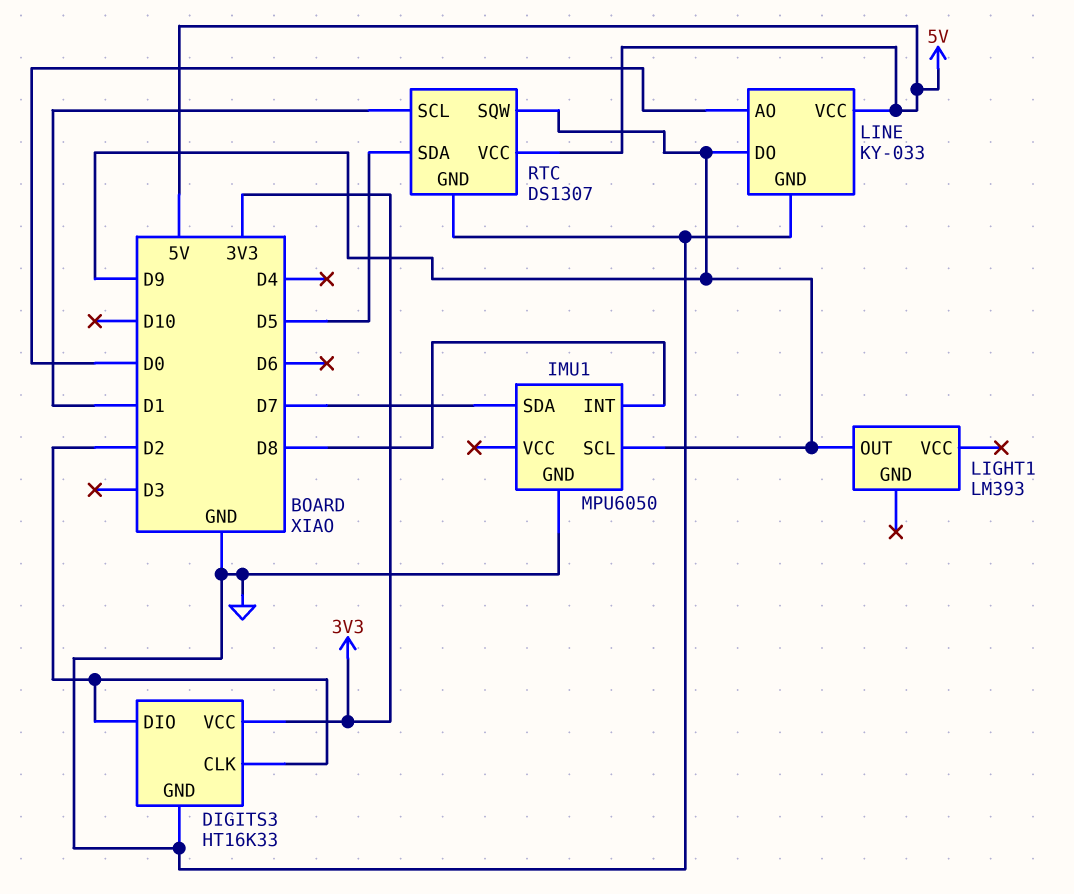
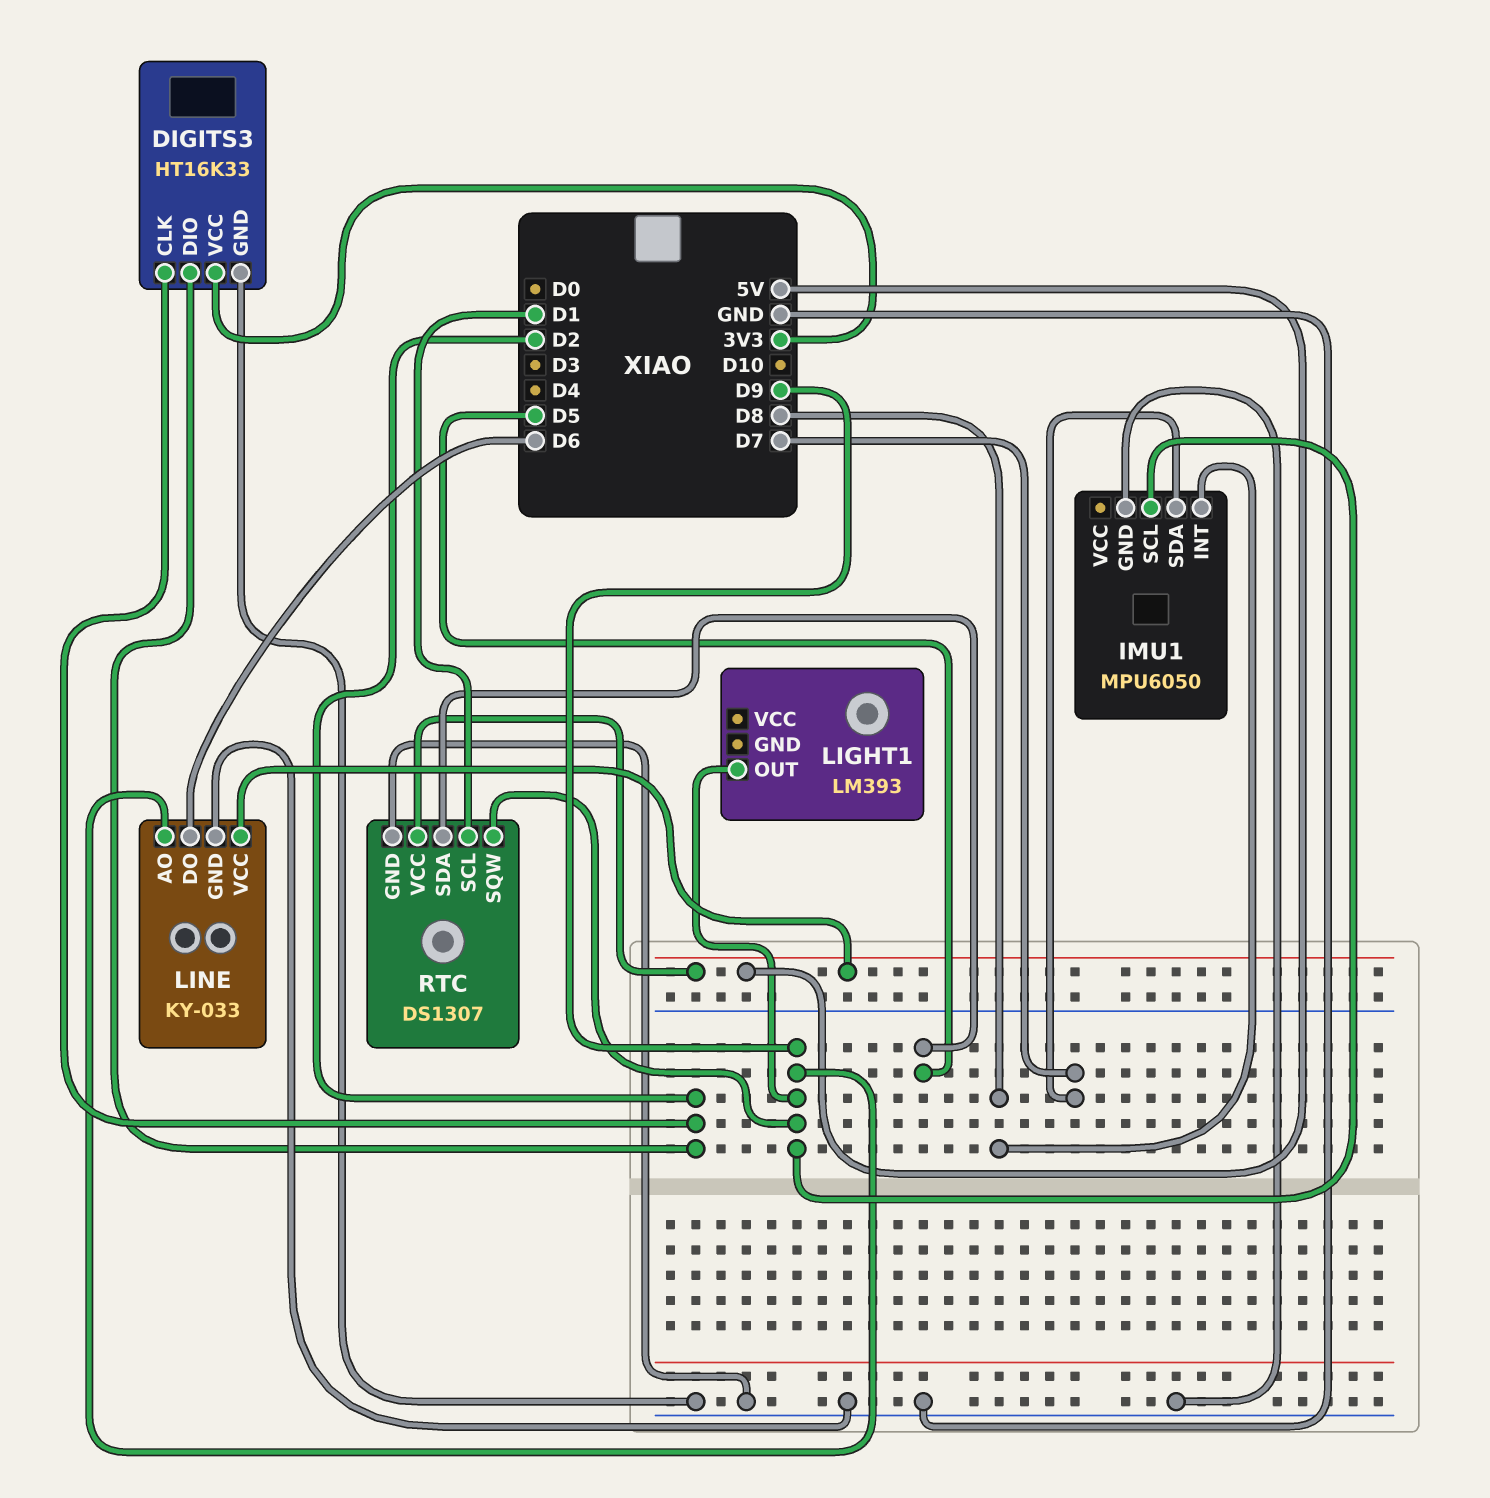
LINE pin AO: D0 -> D9
LINE pin DO: D9 -> D6

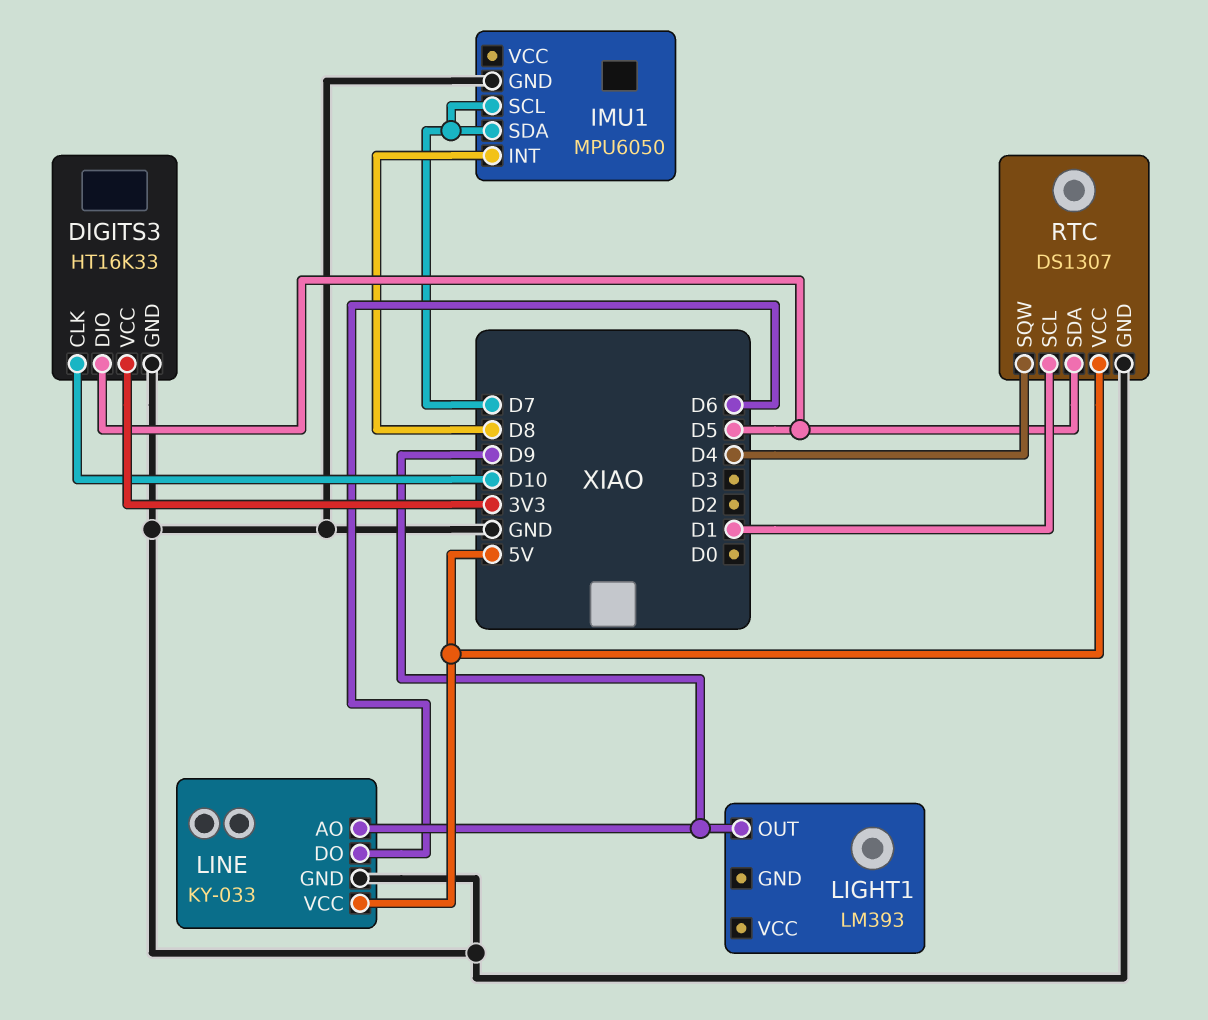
DIGITS3 pin CLK: D2 -> D10
DIGITS3 pin DIO: D2 -> D5
IMU1 pin SCL: D9 -> D7
RTC pin SQW: D9 -> D4

